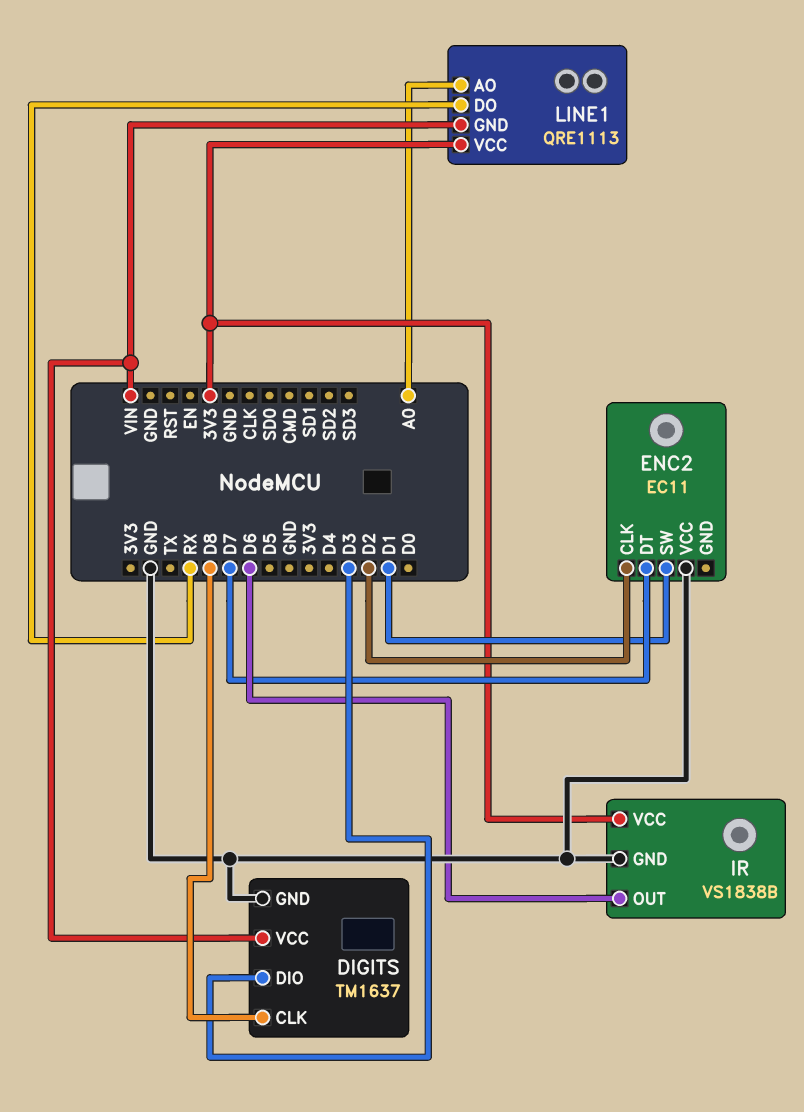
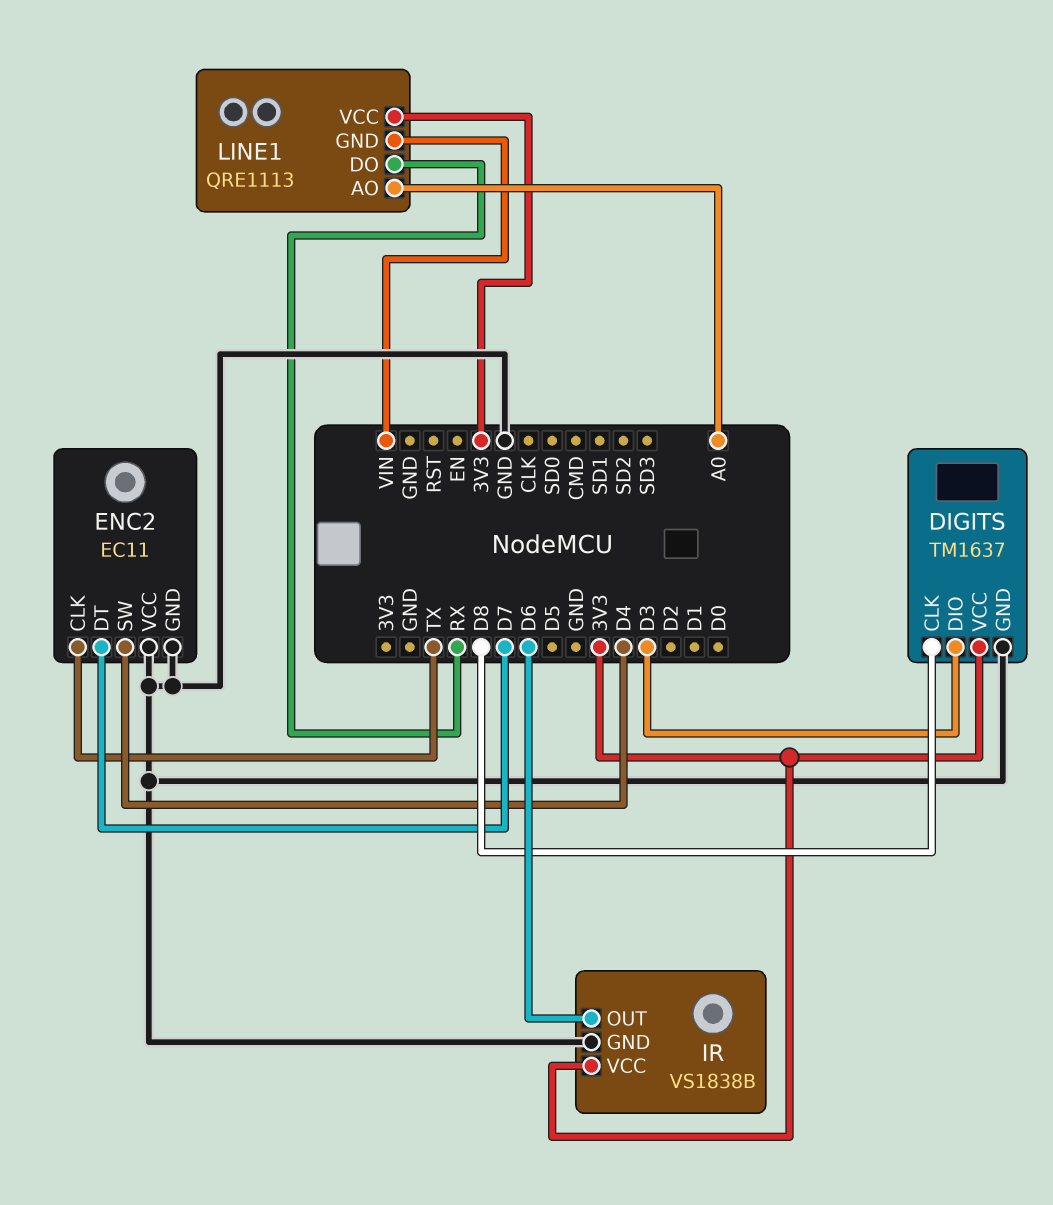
DIGITS pin VCC: VIN -> 3V3
ENC2 pin CLK: D2 -> TX
ENC2 pin GND: none -> GND
ENC2 pin SW: D1 -> D4

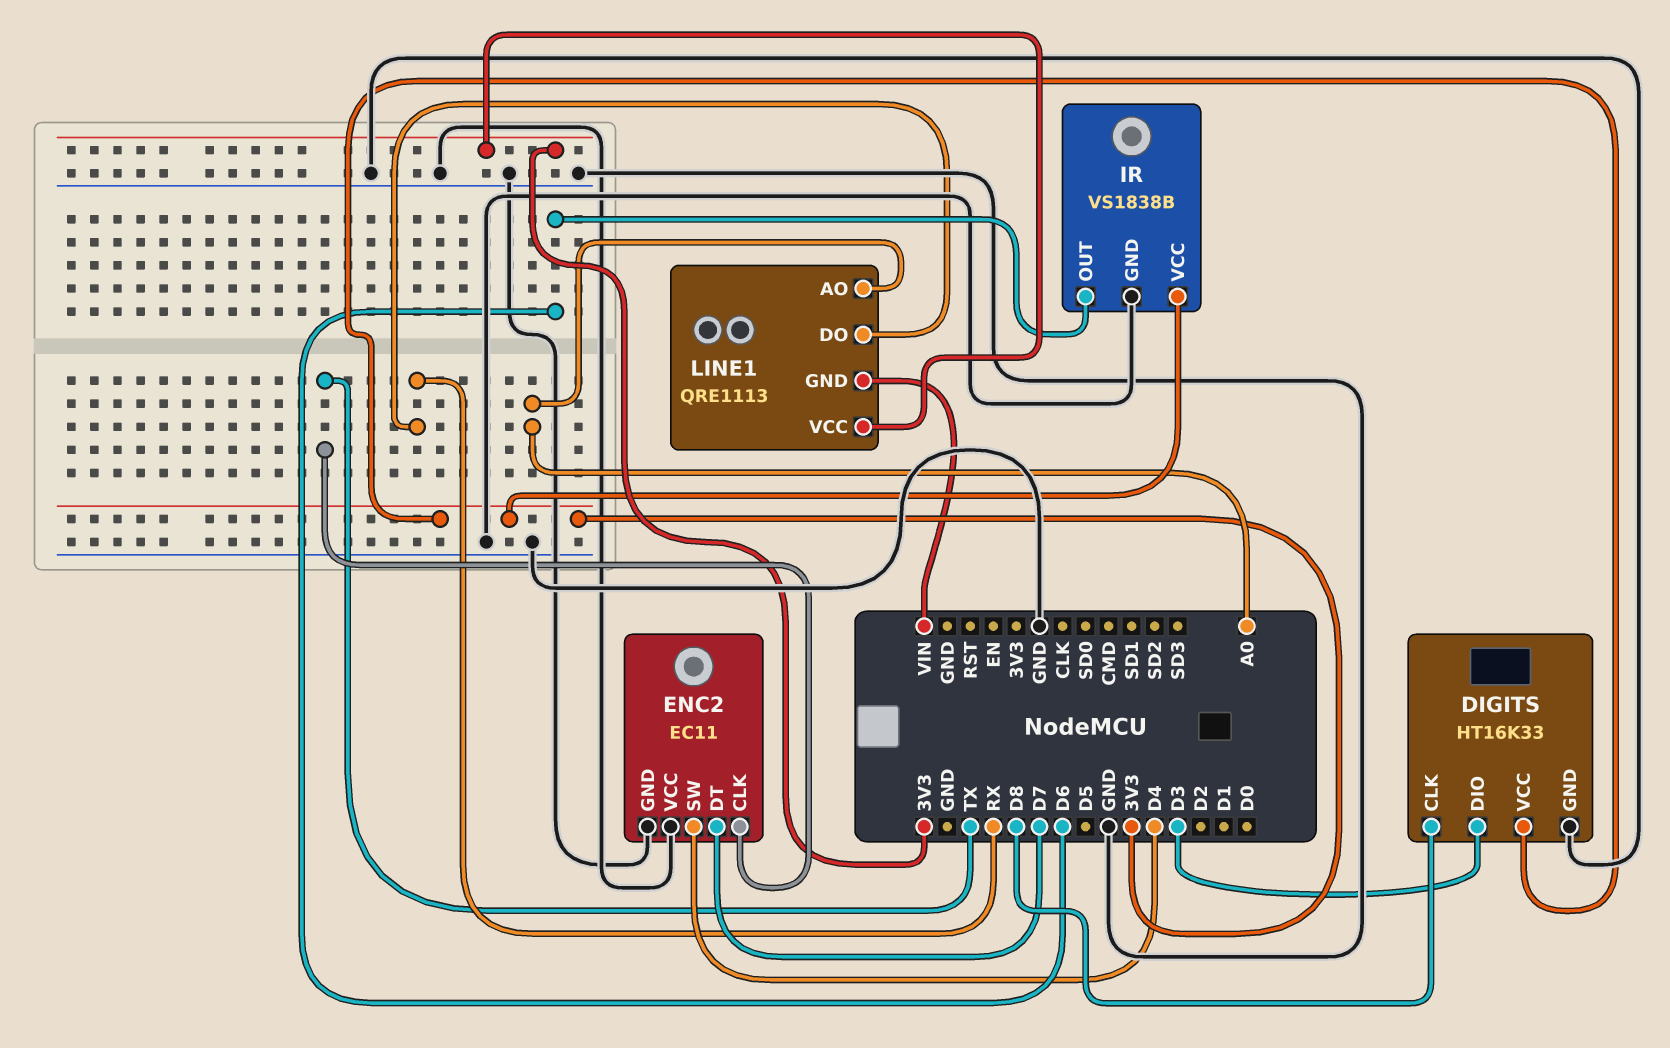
DIGITS: TM1637 -> HT16K33

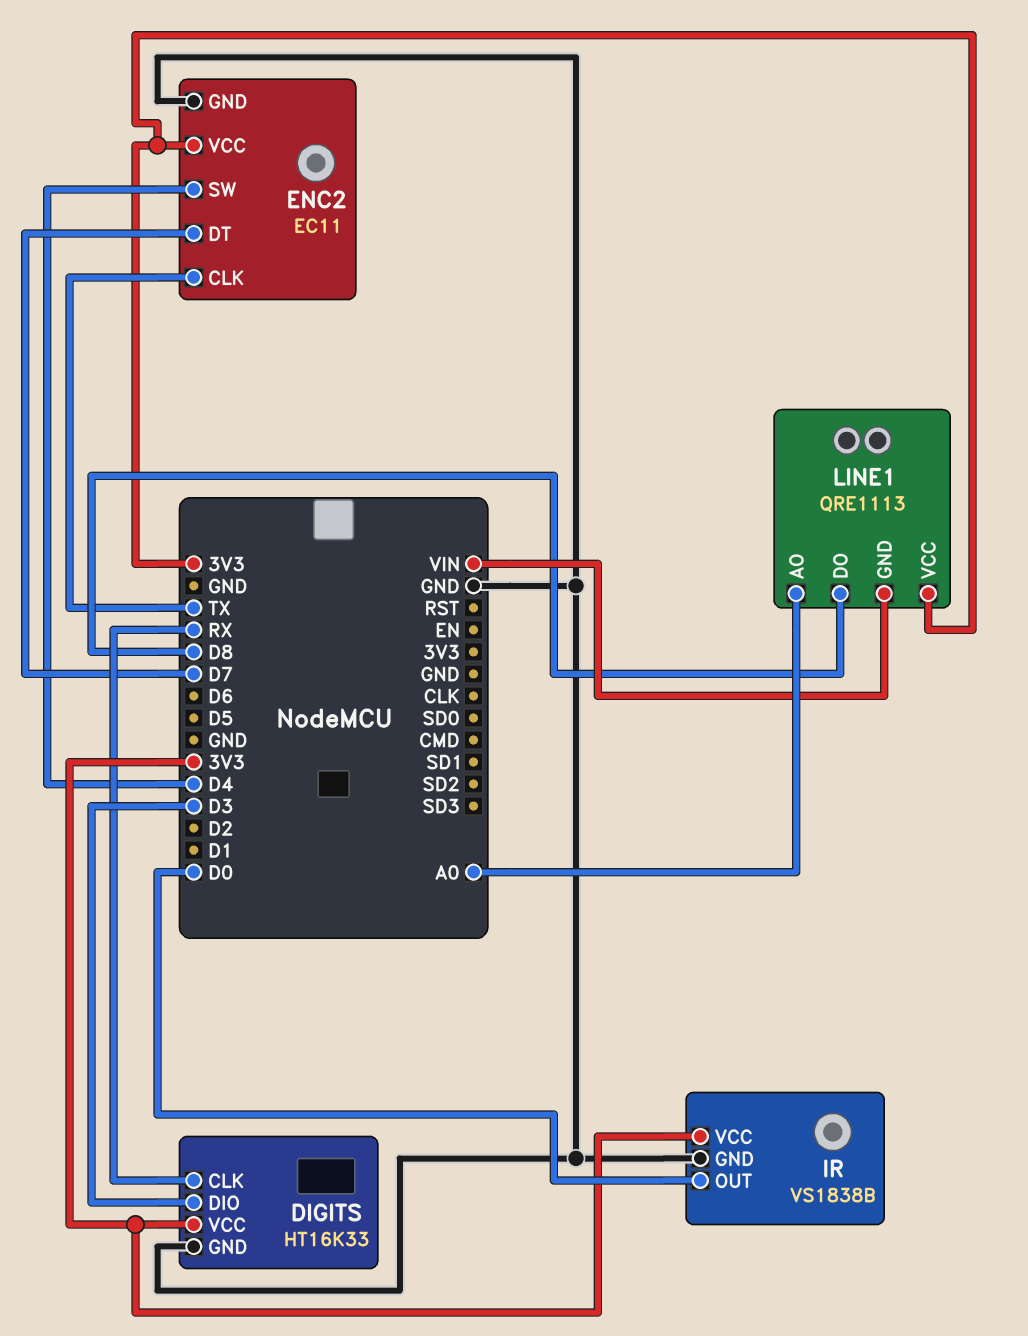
DIGITS pin CLK: D8 -> RX
ENC2 pin VCC: GND -> 3V3
IR pin OUT: D6 -> D0
LINE1 pin DO: RX -> D8

